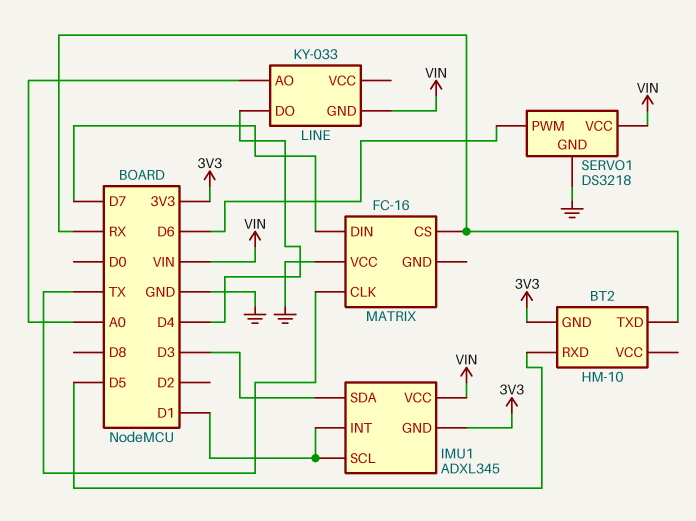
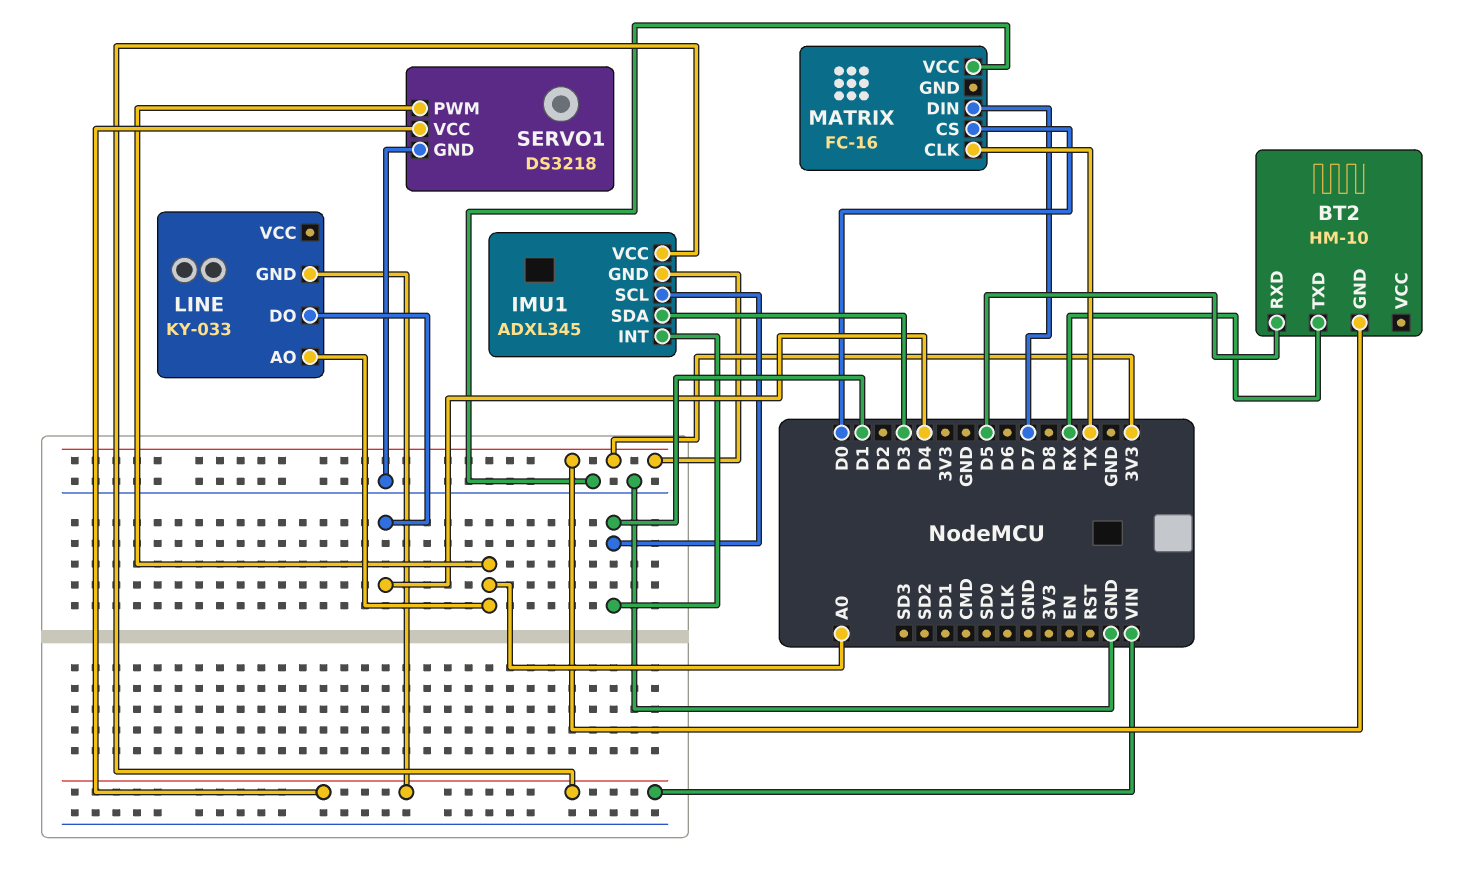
MATRIX pin CS: RX -> D0
SERVO1 pin PWM: D6 -> A0

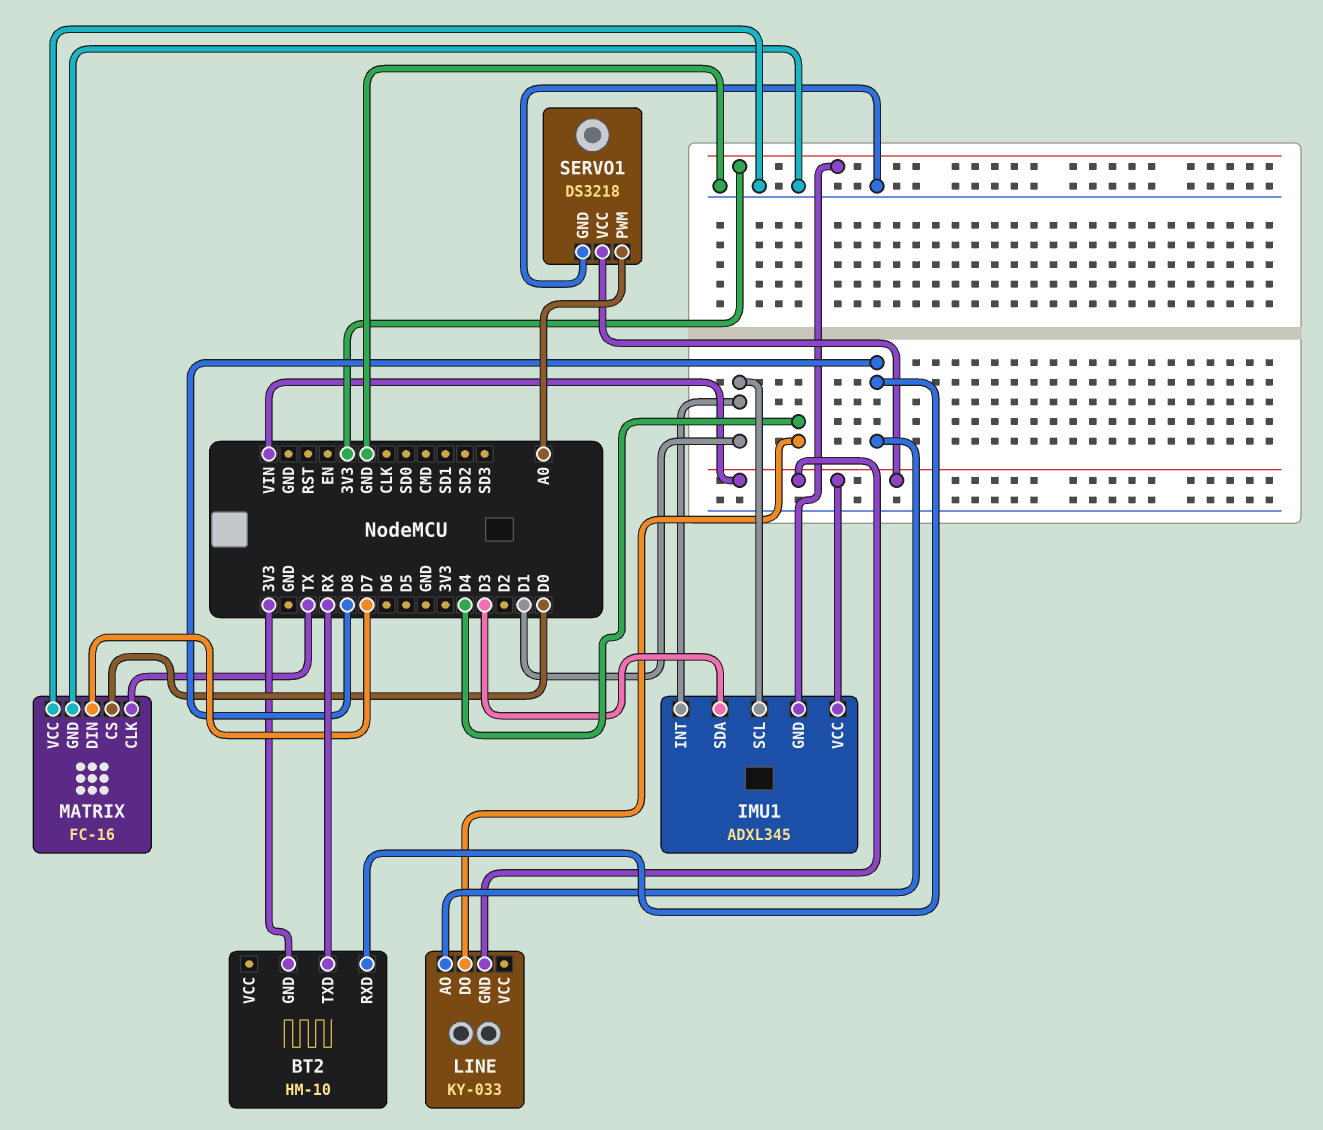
BT2 pin RXD: D5 -> D8
LINE pin AO: A0 -> D8
MATRIX pin GND: none -> GND

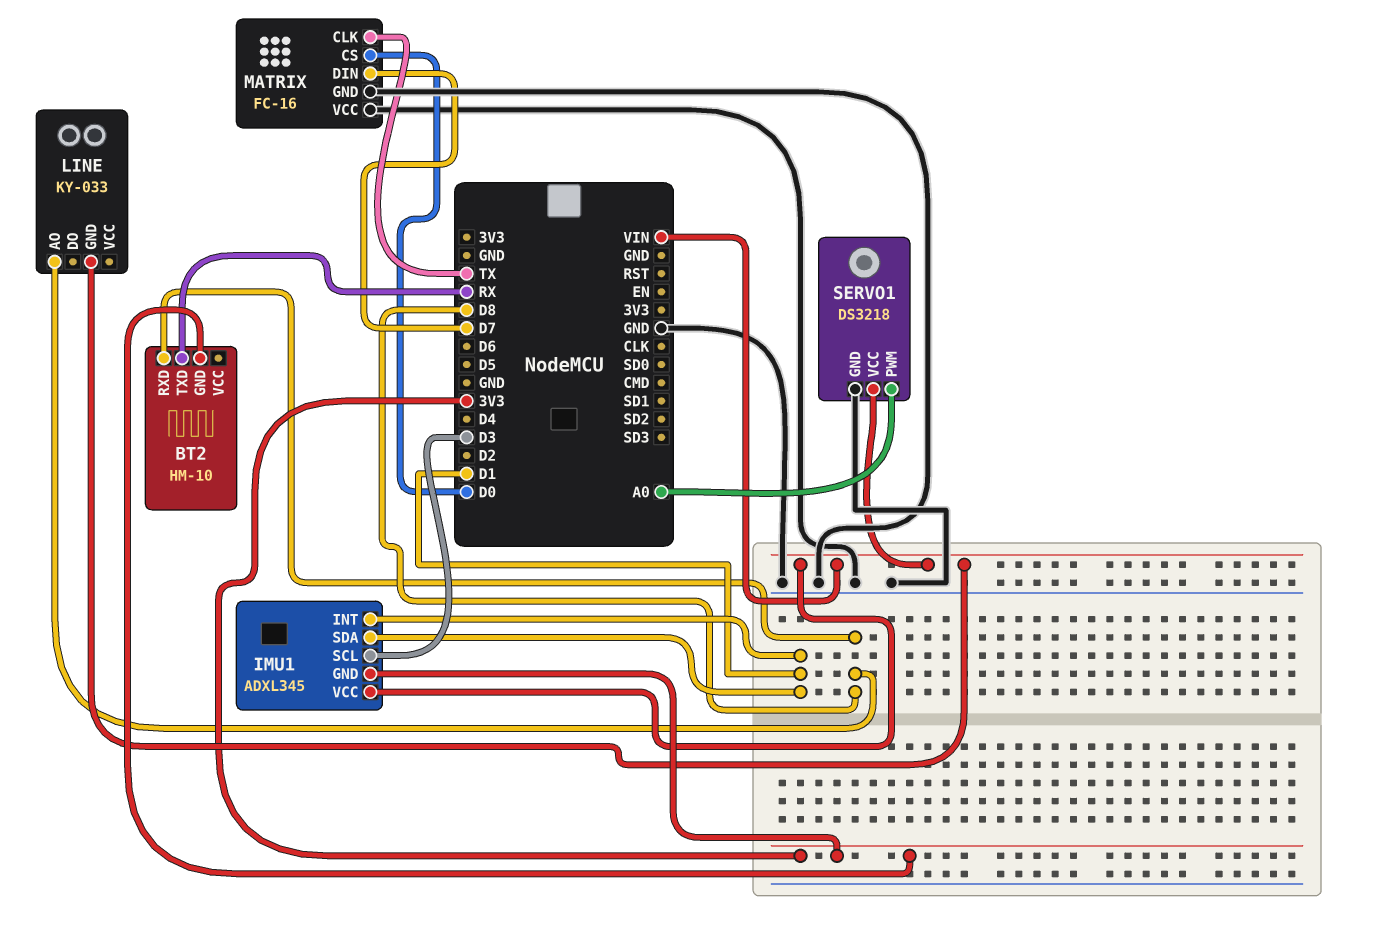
IMU1 pin SCL: D1 -> D3
IMU1 pin SDA: D3 -> D1
LINE pin DO: D4 -> none

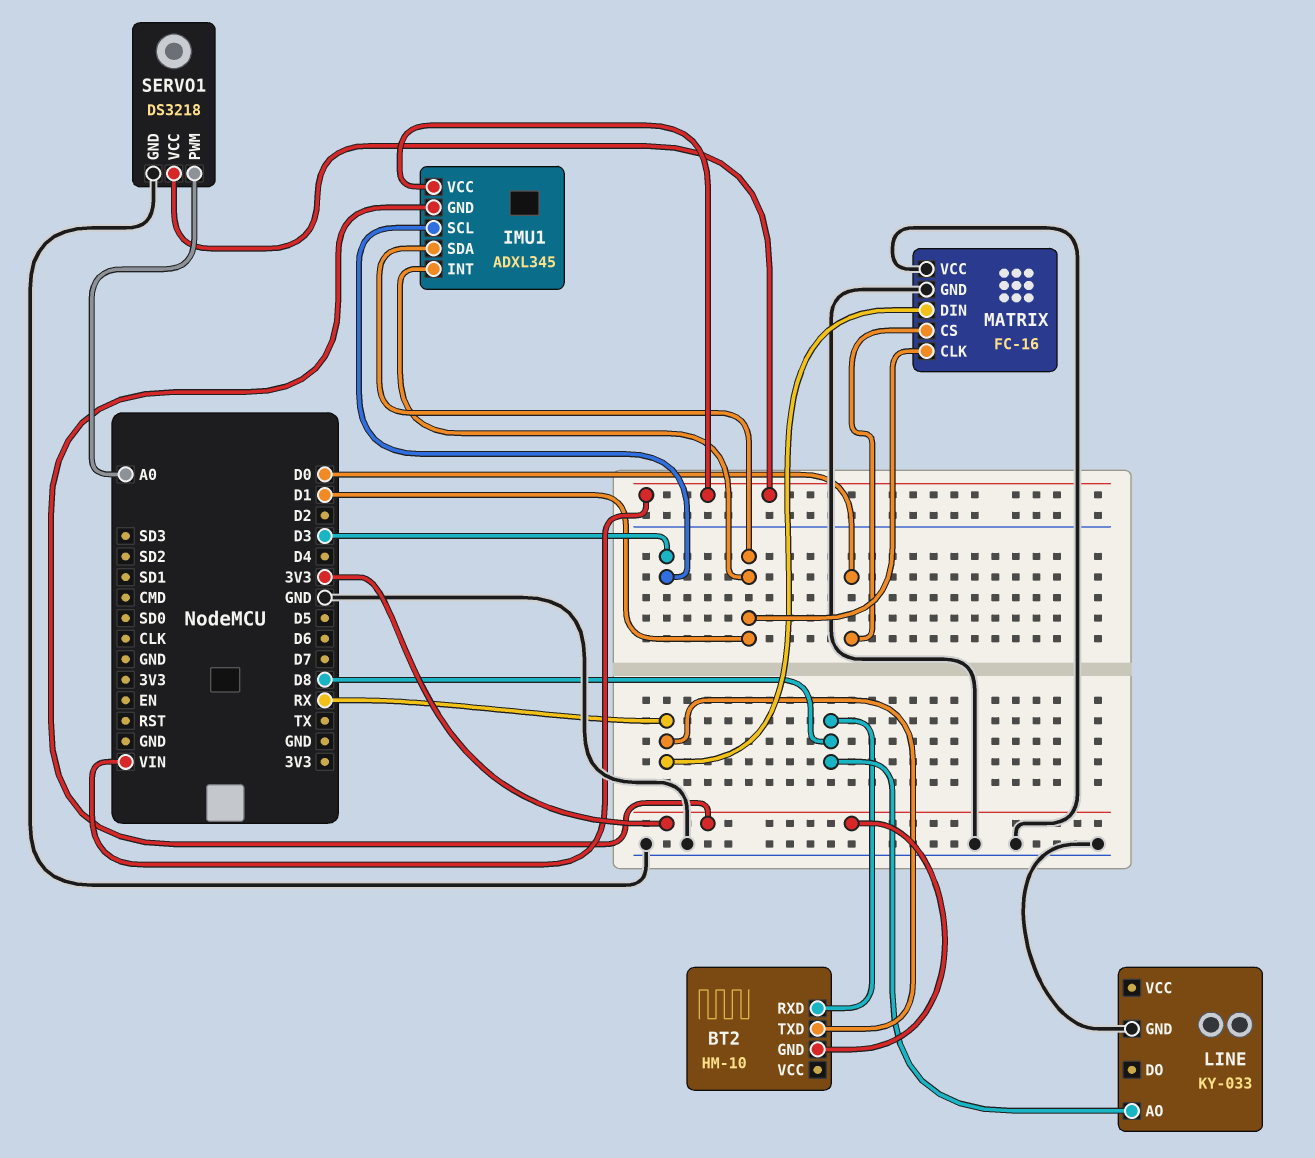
LINE pin GND: VIN -> GND
MATRIX pin CLK: TX -> D1
MATRIX pin DIN: D7 -> RX

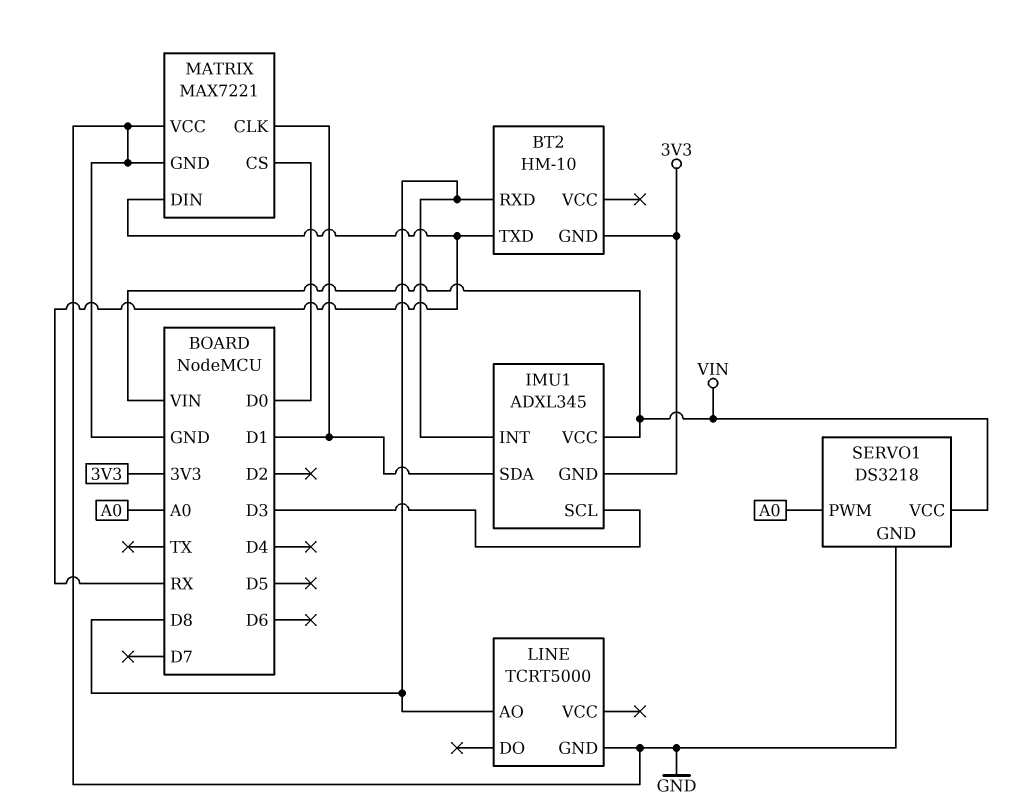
IMU1 pin INT: D1 -> D8
LINE: KY-033 -> TCRT5000
MATRIX: FC-16 -> MAX7221

